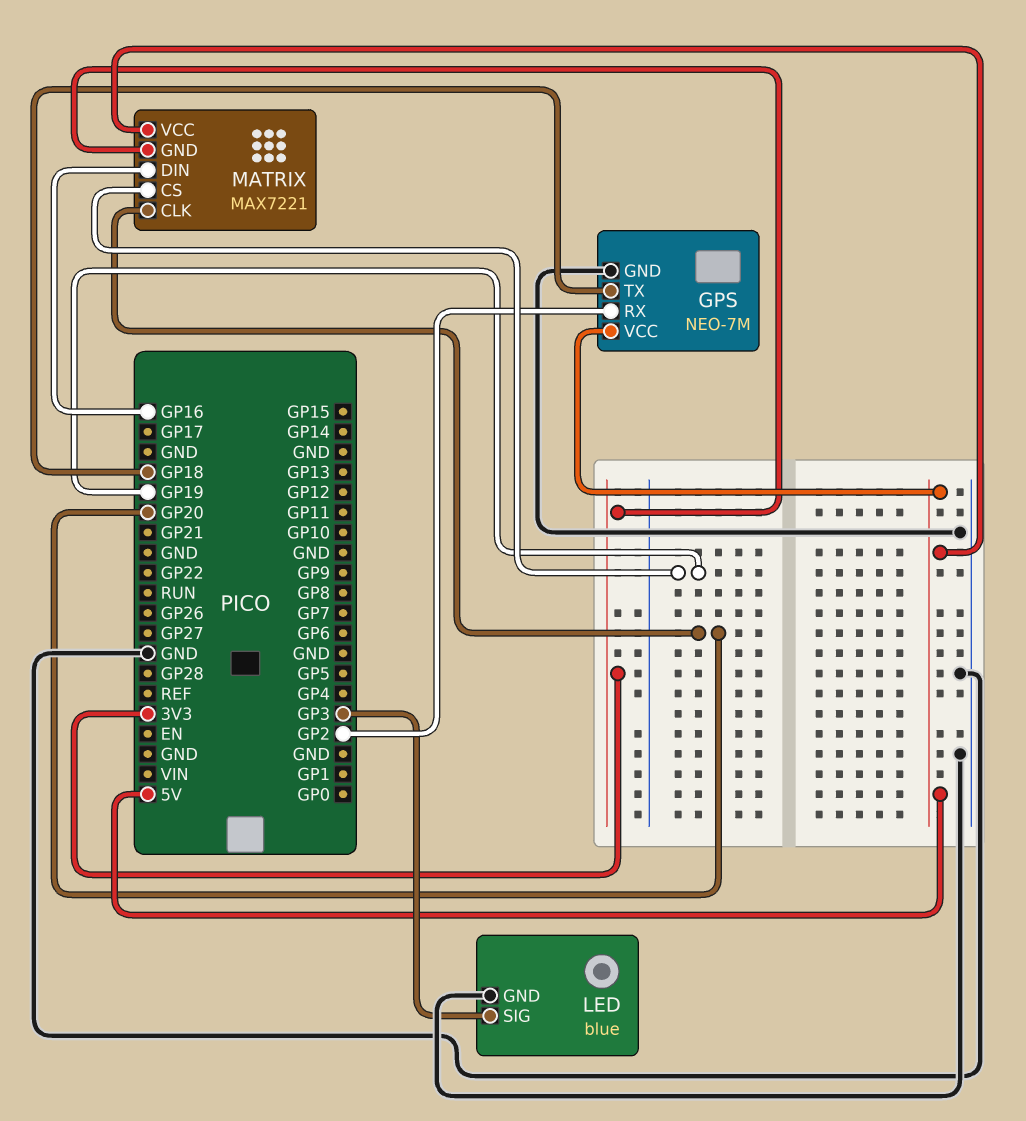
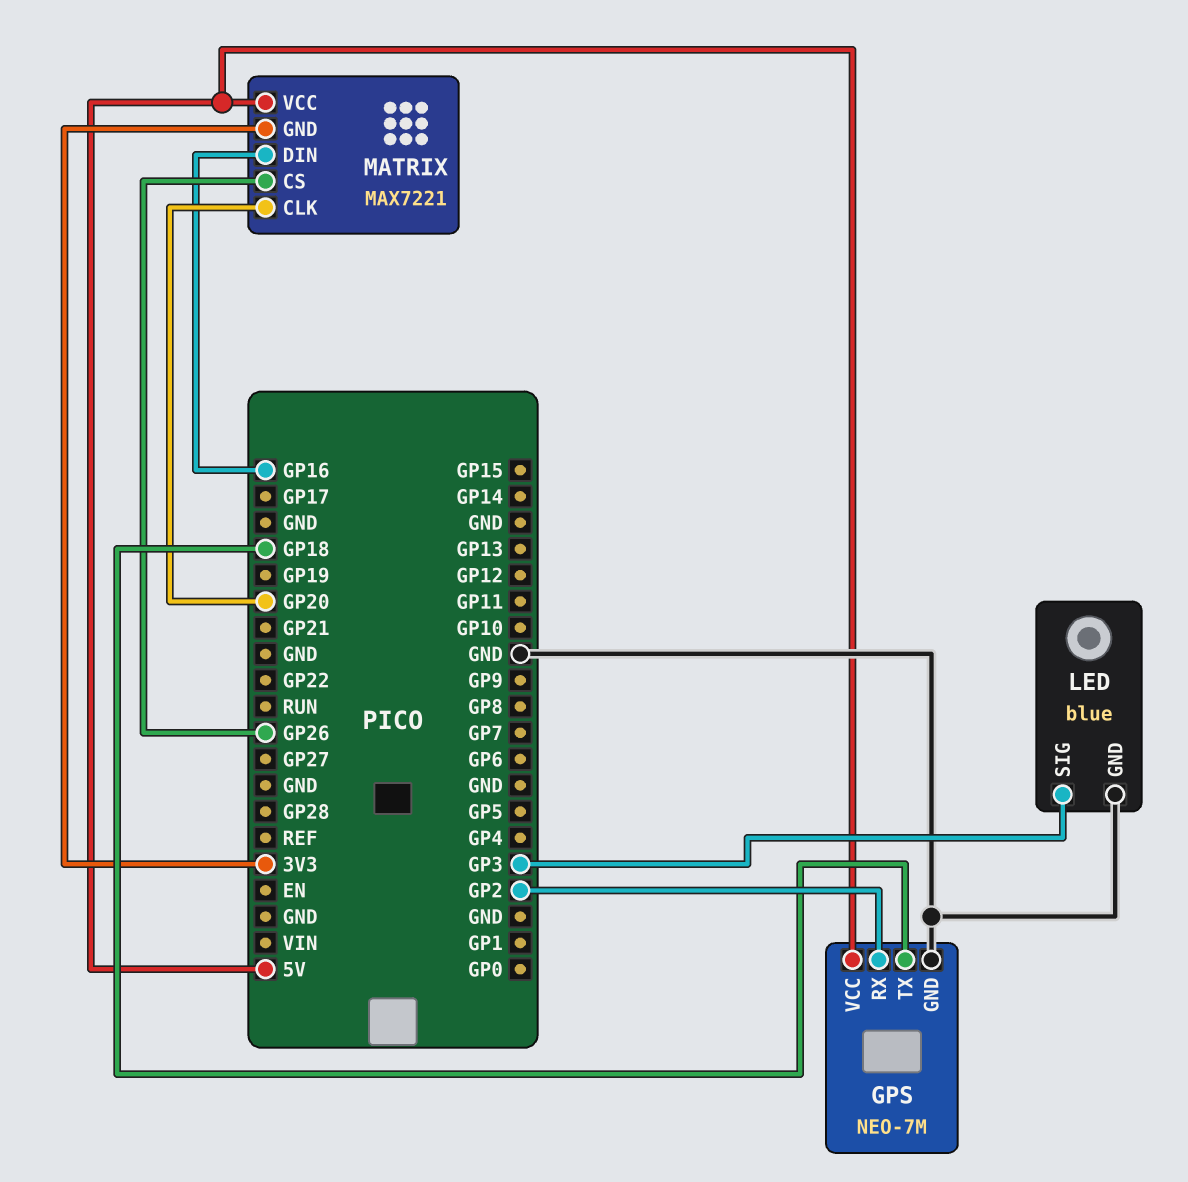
MATRIX pin CS: GP19 -> GP26

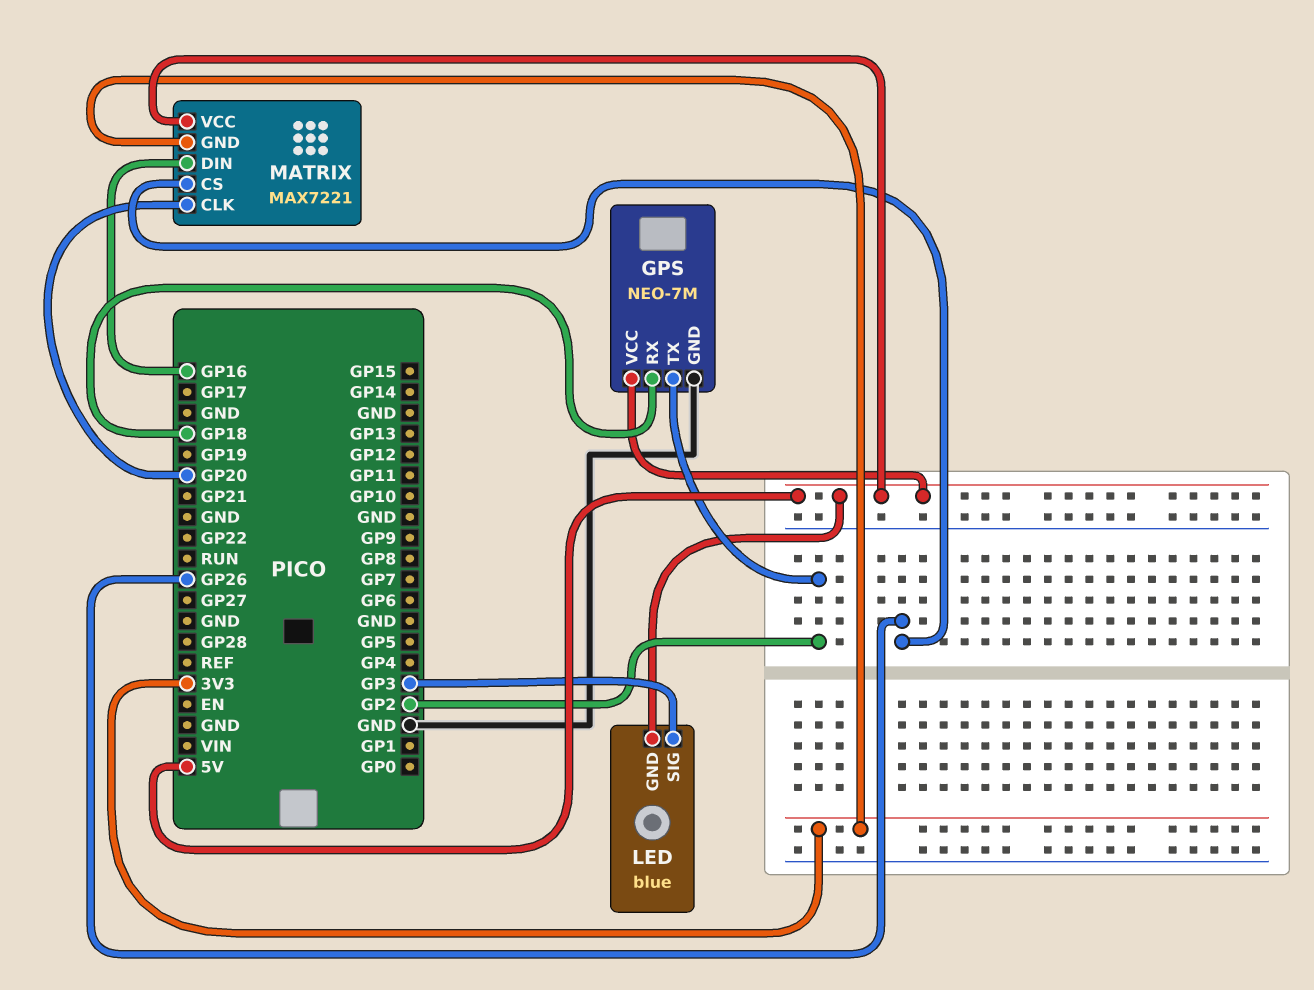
GPS pin RX: GP2 -> GP18
GPS pin TX: GP18 -> GP2
LED pin GND: GND -> 5V

